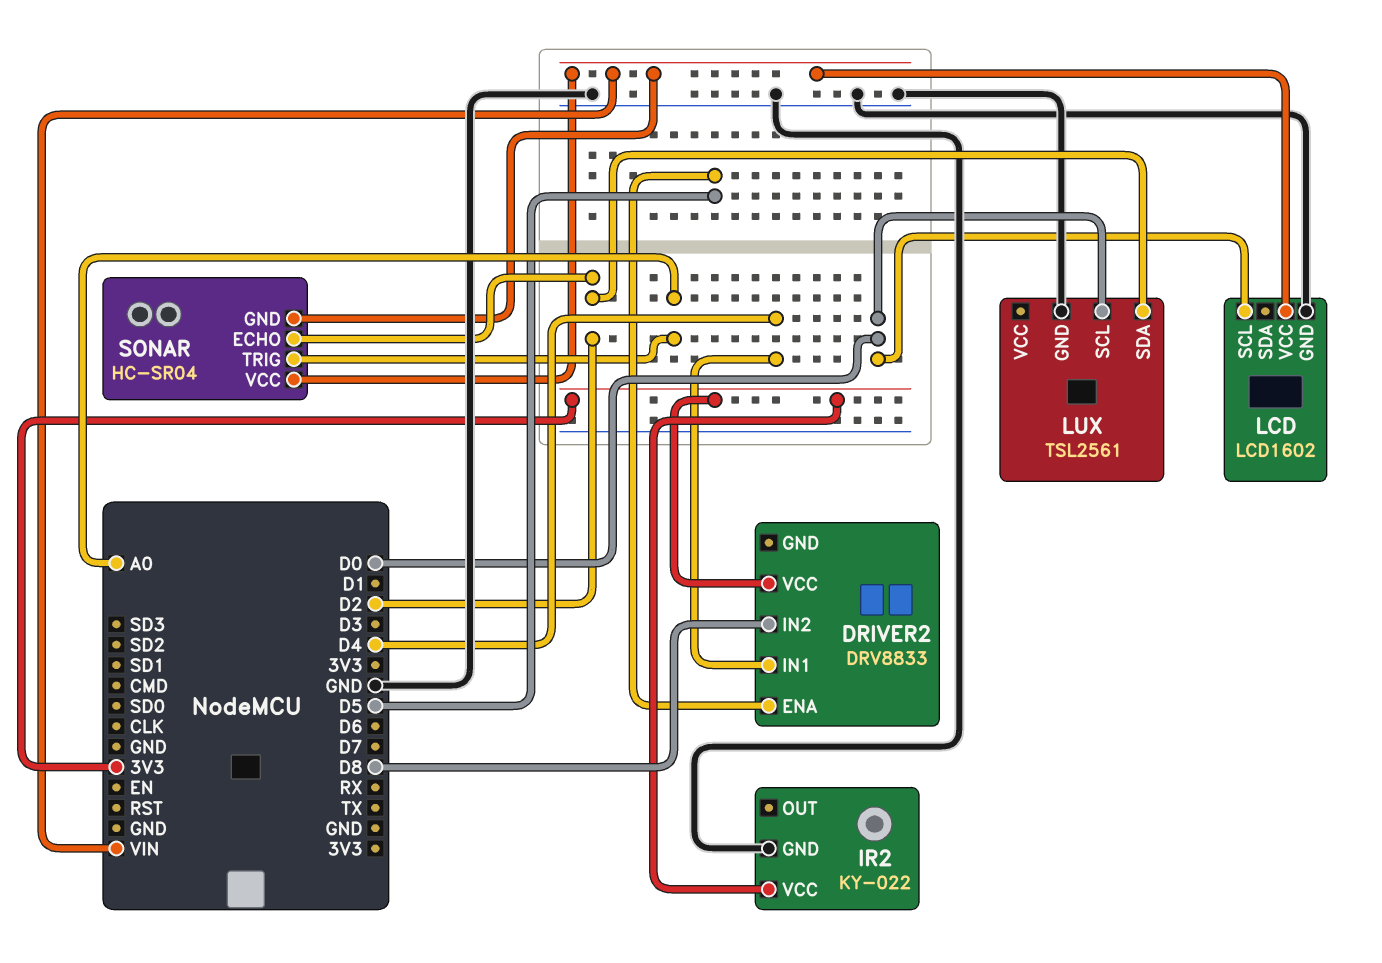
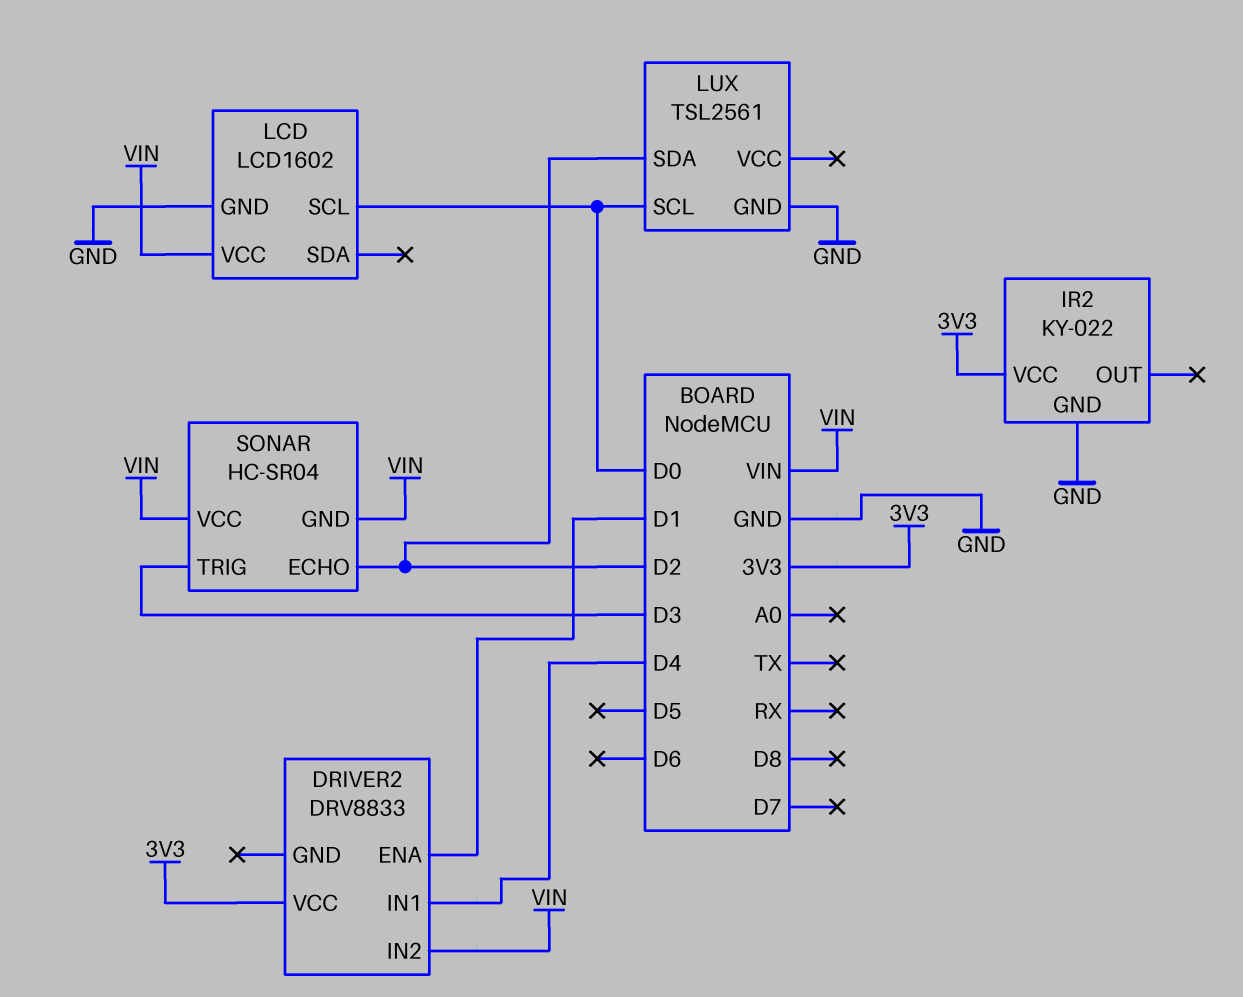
DRIVER2 pin ENA: D5 -> D1
DRIVER2 pin IN2: D8 -> VIN
SONAR pin TRIG: A0 -> D3

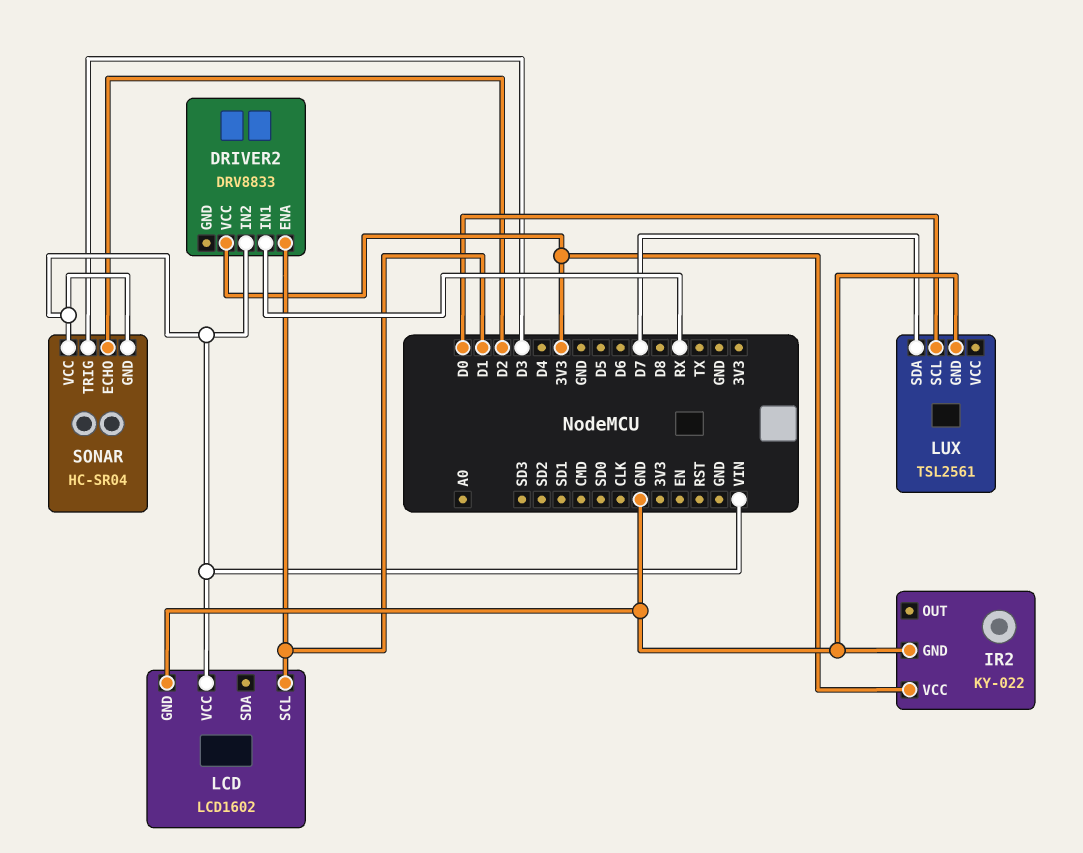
DRIVER2 pin IN1: D4 -> RX
LCD pin SCL: D0 -> D1
LUX pin SDA: D2 -> D7

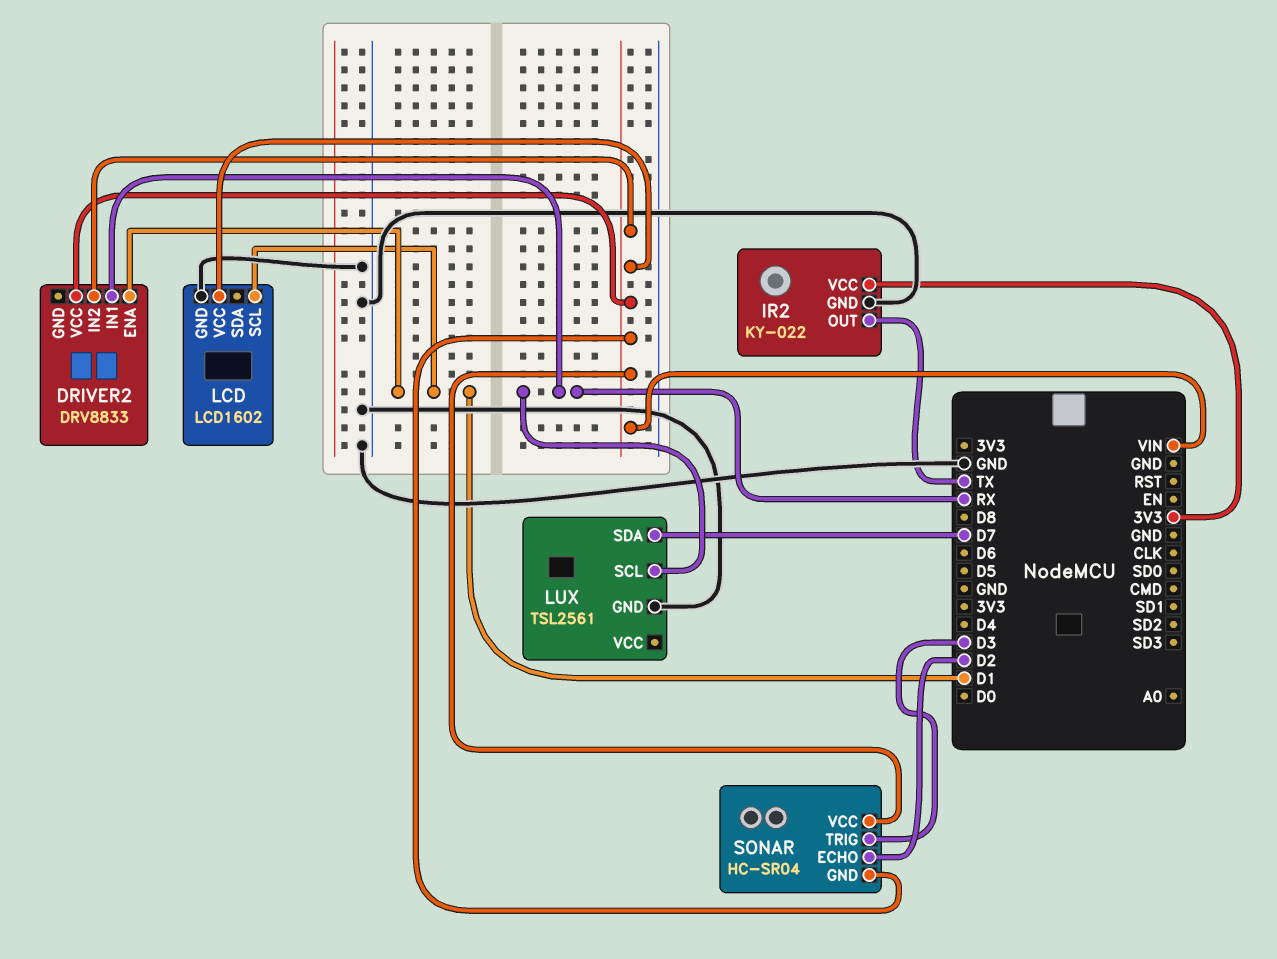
DRIVER2 pin VCC: 3V3 -> VIN
IR2 pin OUT: none -> TX
LUX pin SCL: D0 -> RX

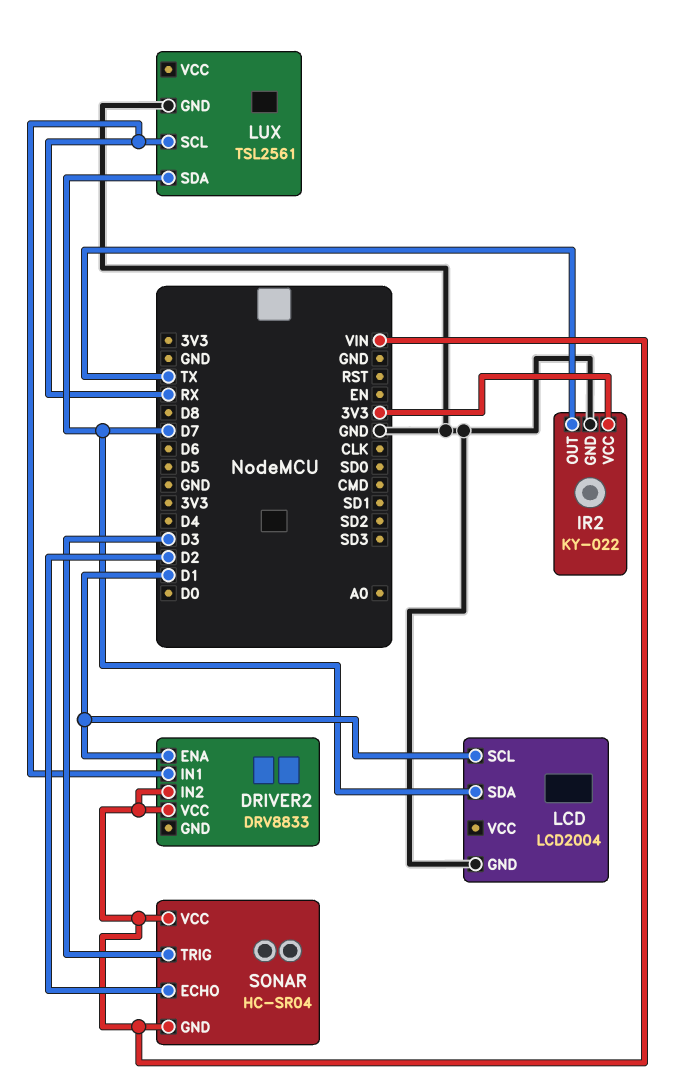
LCD: LCD1602 -> LCD2004
LCD pin SDA: none -> D7
LCD pin VCC: VIN -> none

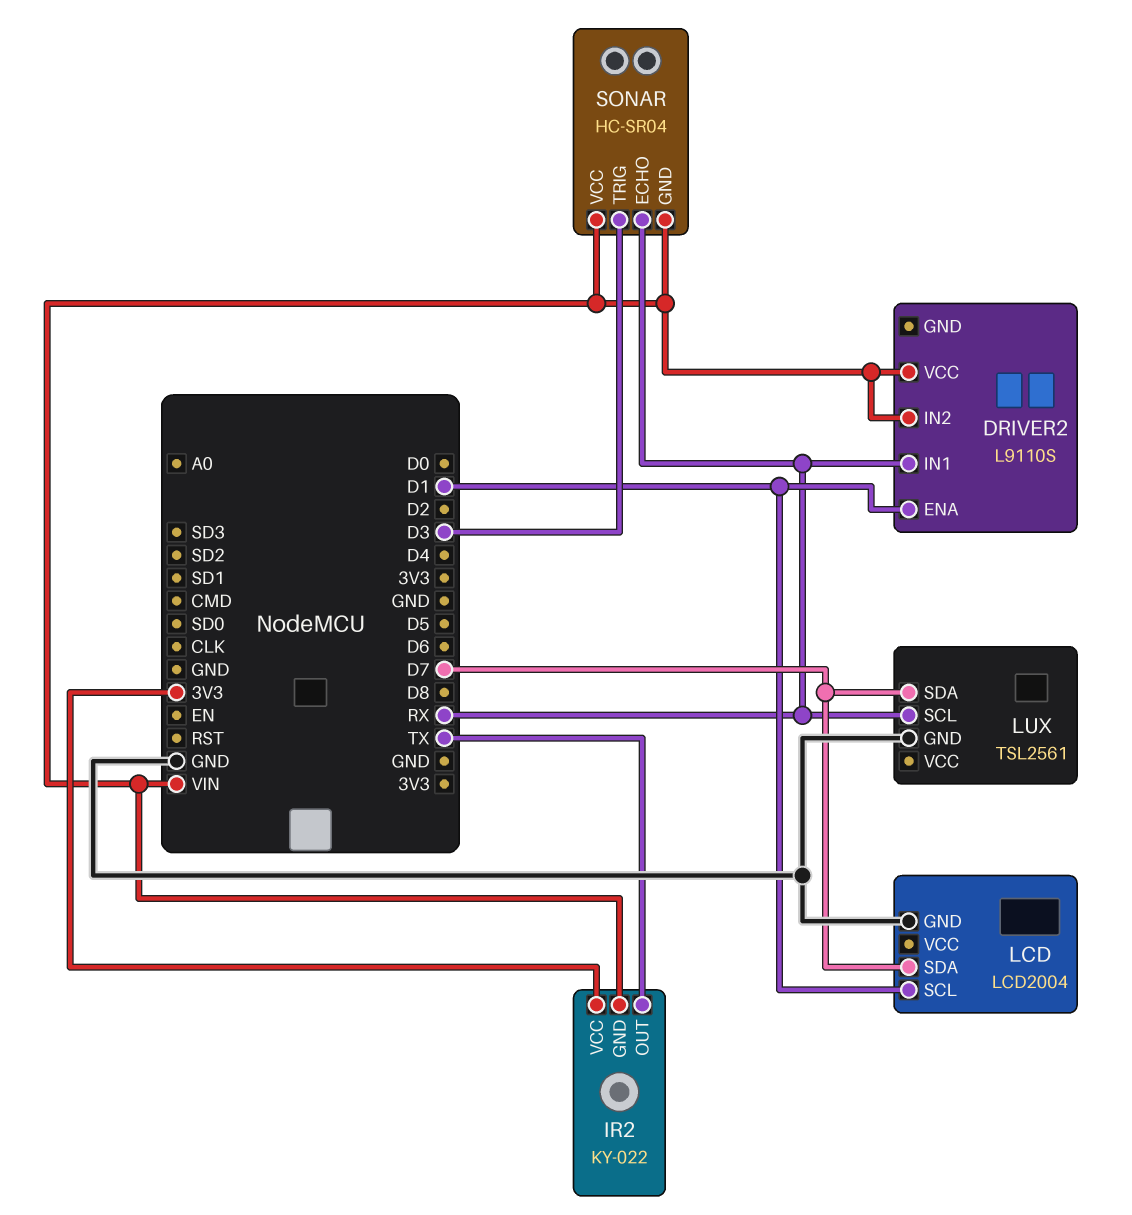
DRIVER2: DRV8833 -> L9110S
IR2 pin GND: GND -> VIN
SONAR pin ECHO: D2 -> RX

